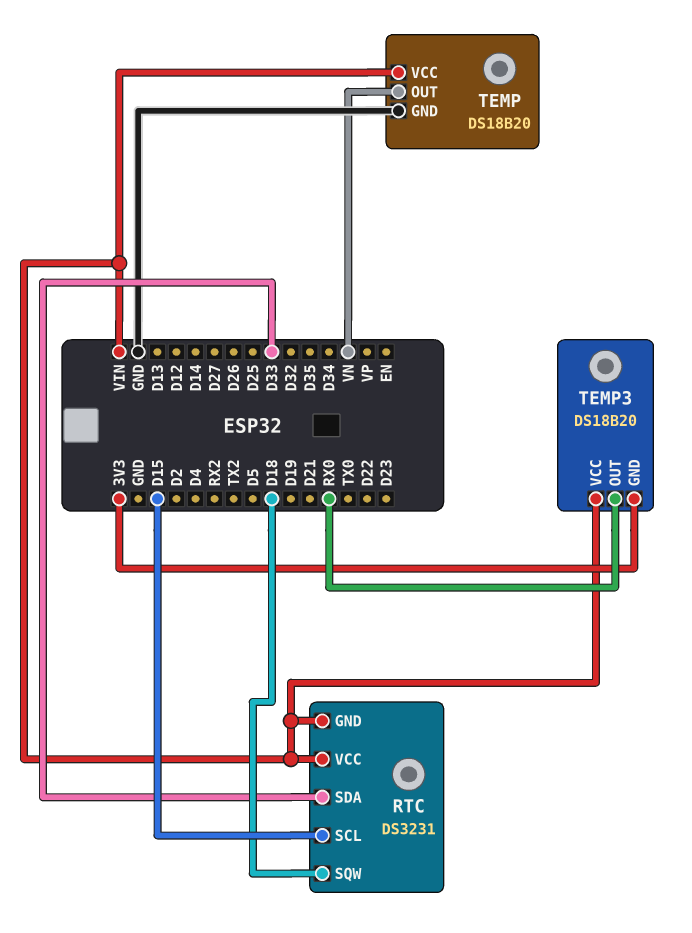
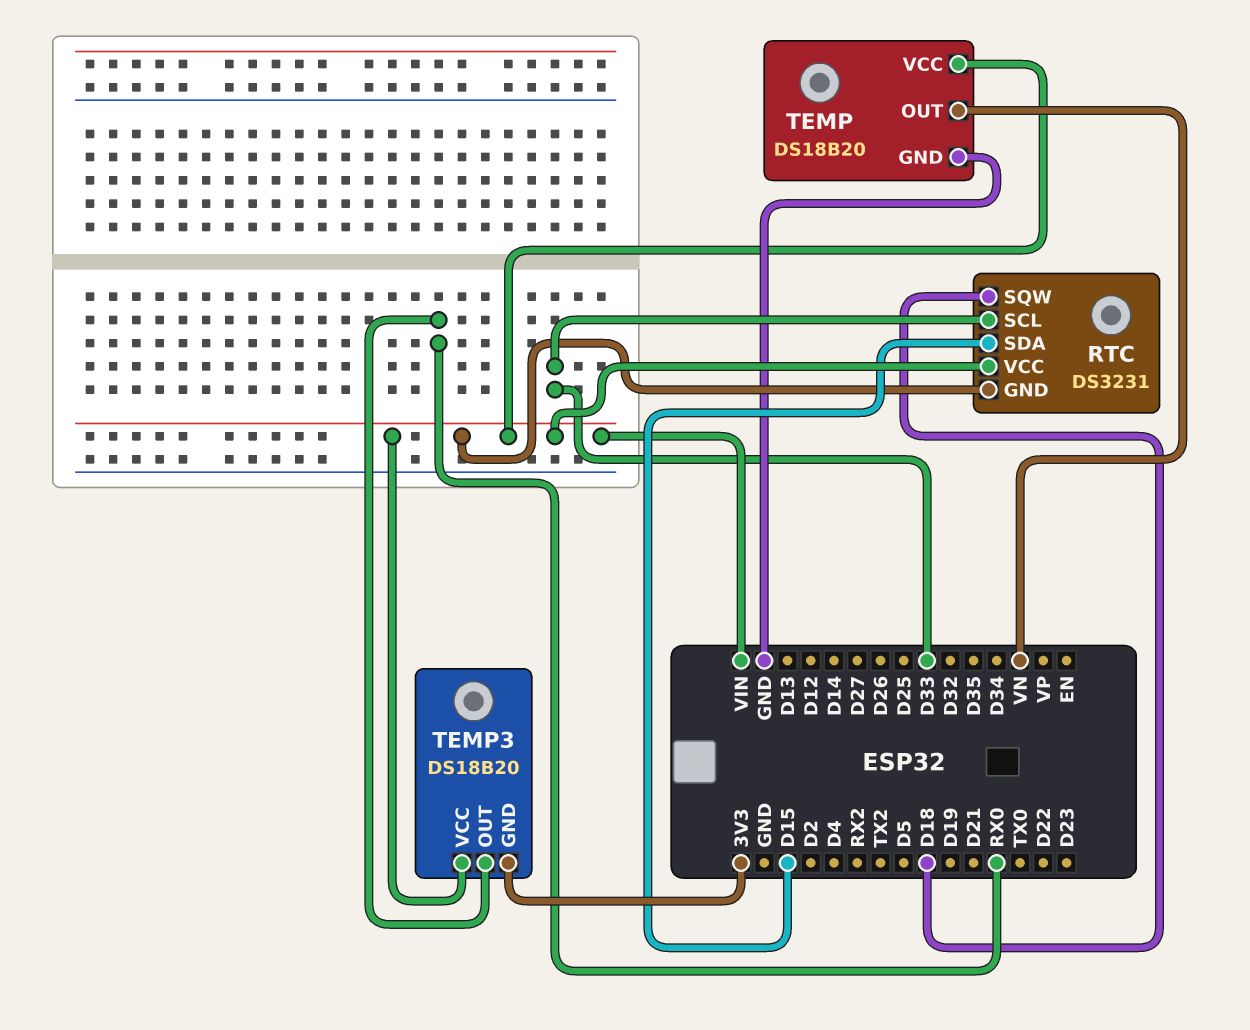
RTC pin SCL: D15 -> D33
RTC pin SDA: D33 -> D15

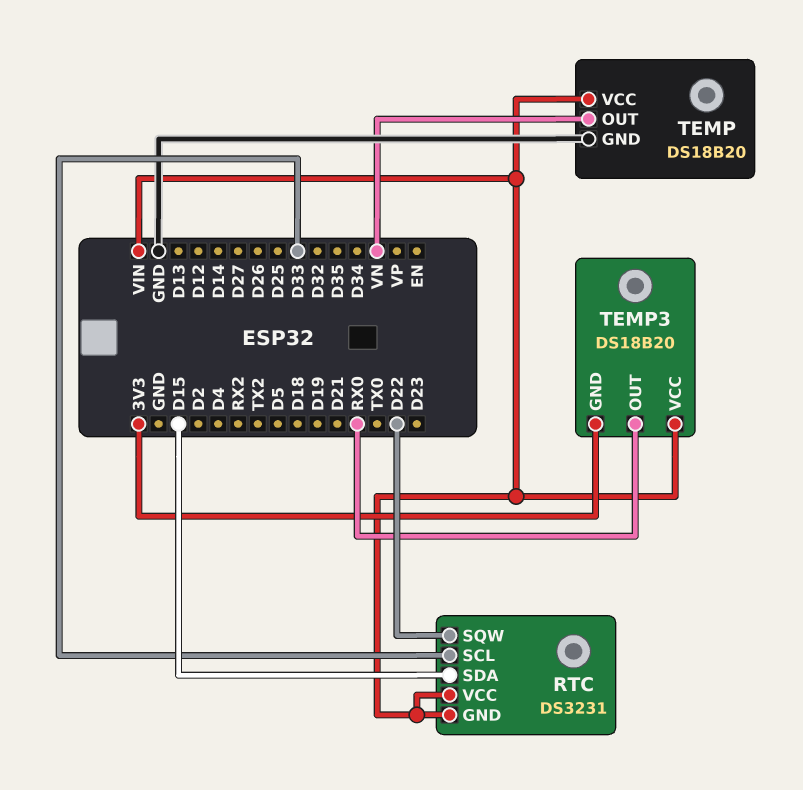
RTC pin SQW: D18 -> D22

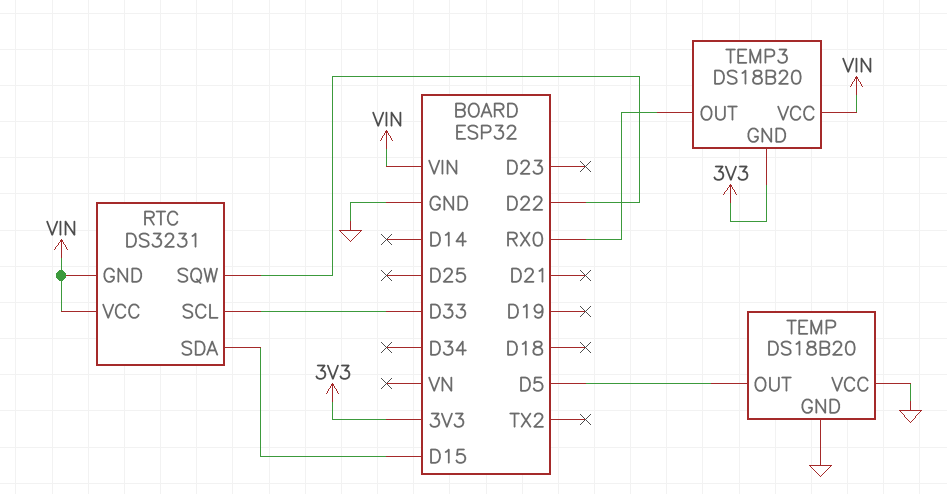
TEMP pin OUT: VN -> D5
TEMP pin VCC: VIN -> GND

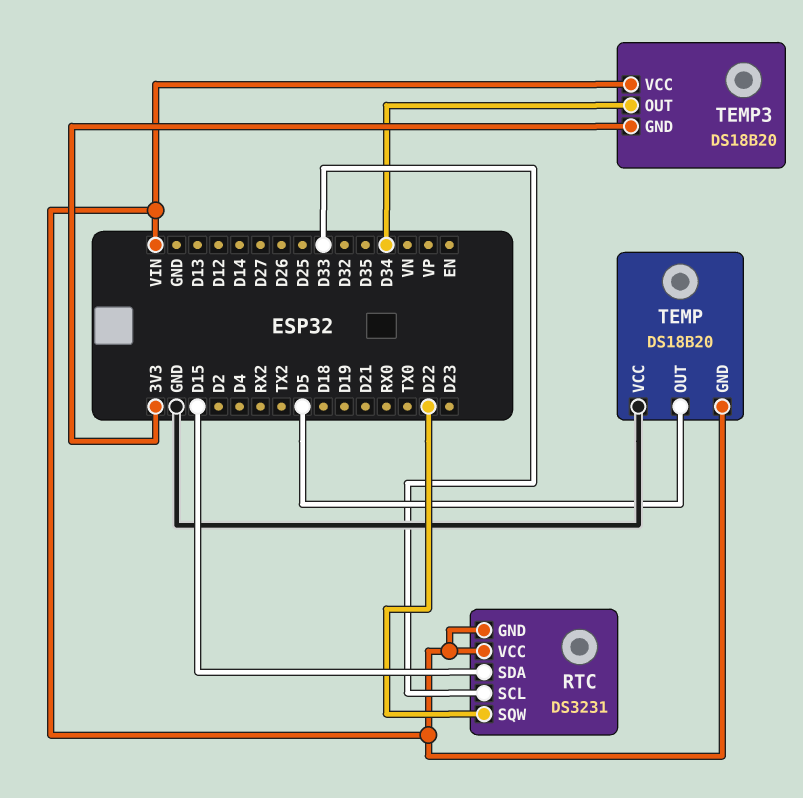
TEMP pin GND: GND -> VIN
TEMP3 pin OUT: RX0 -> D34

